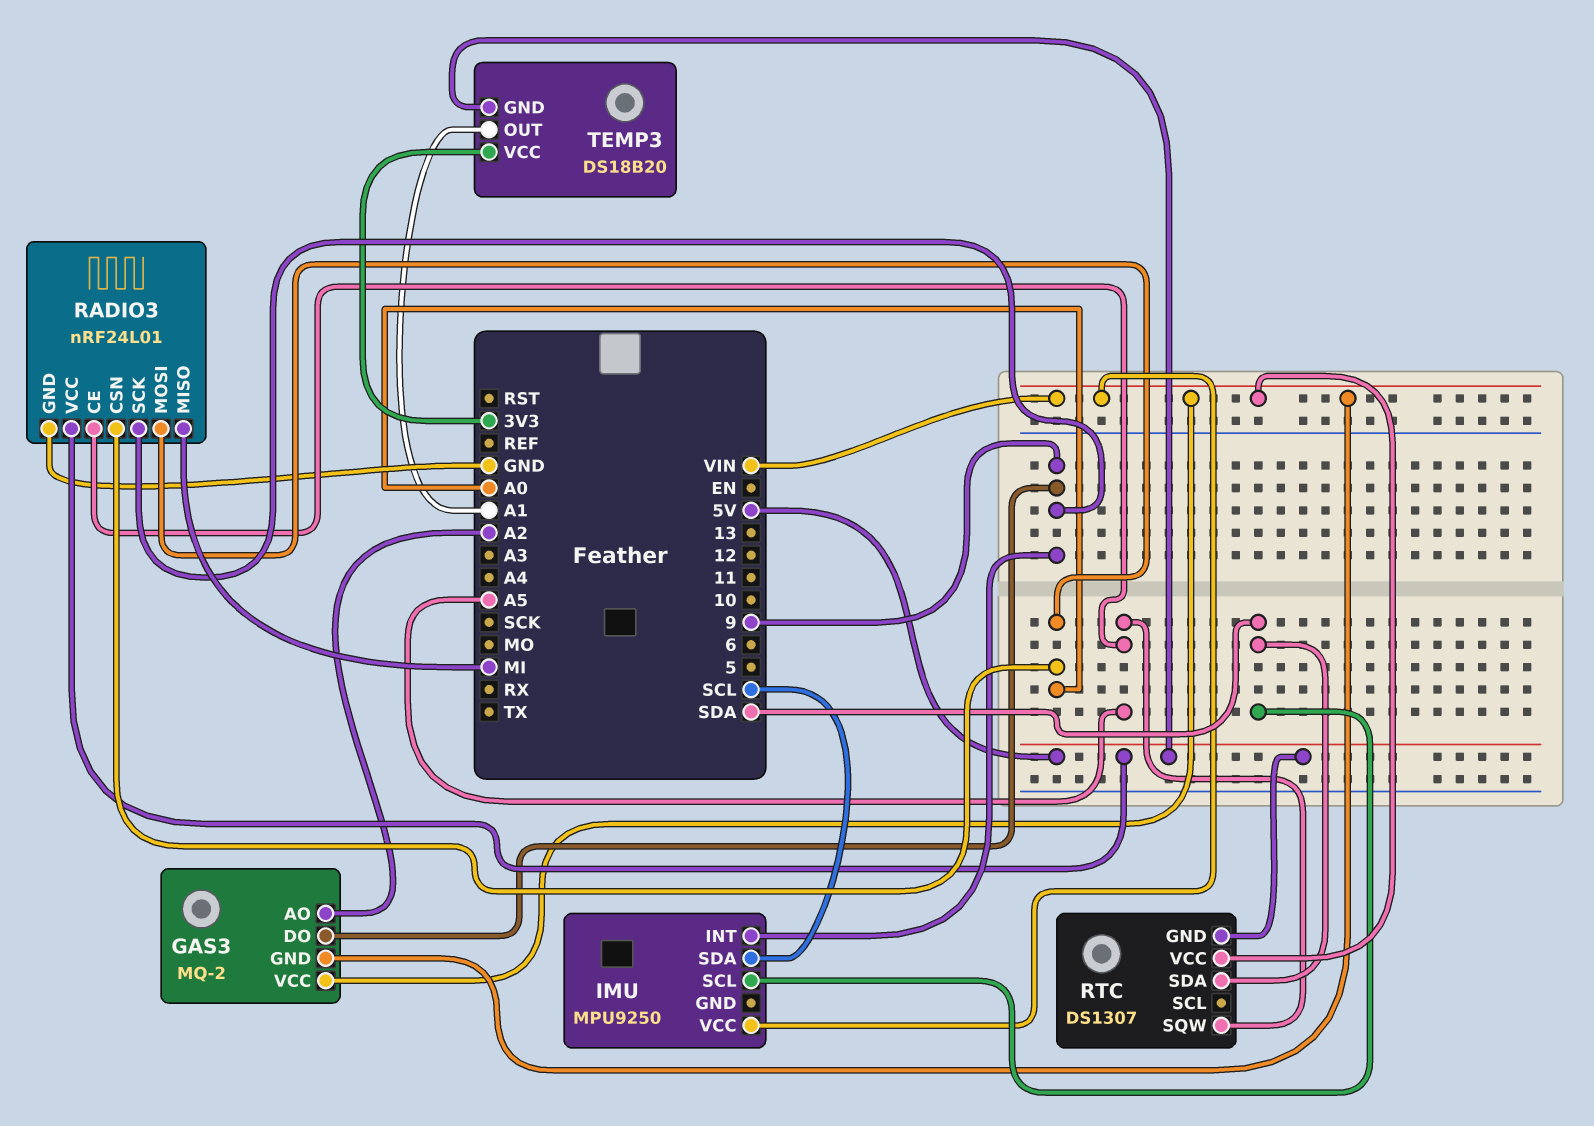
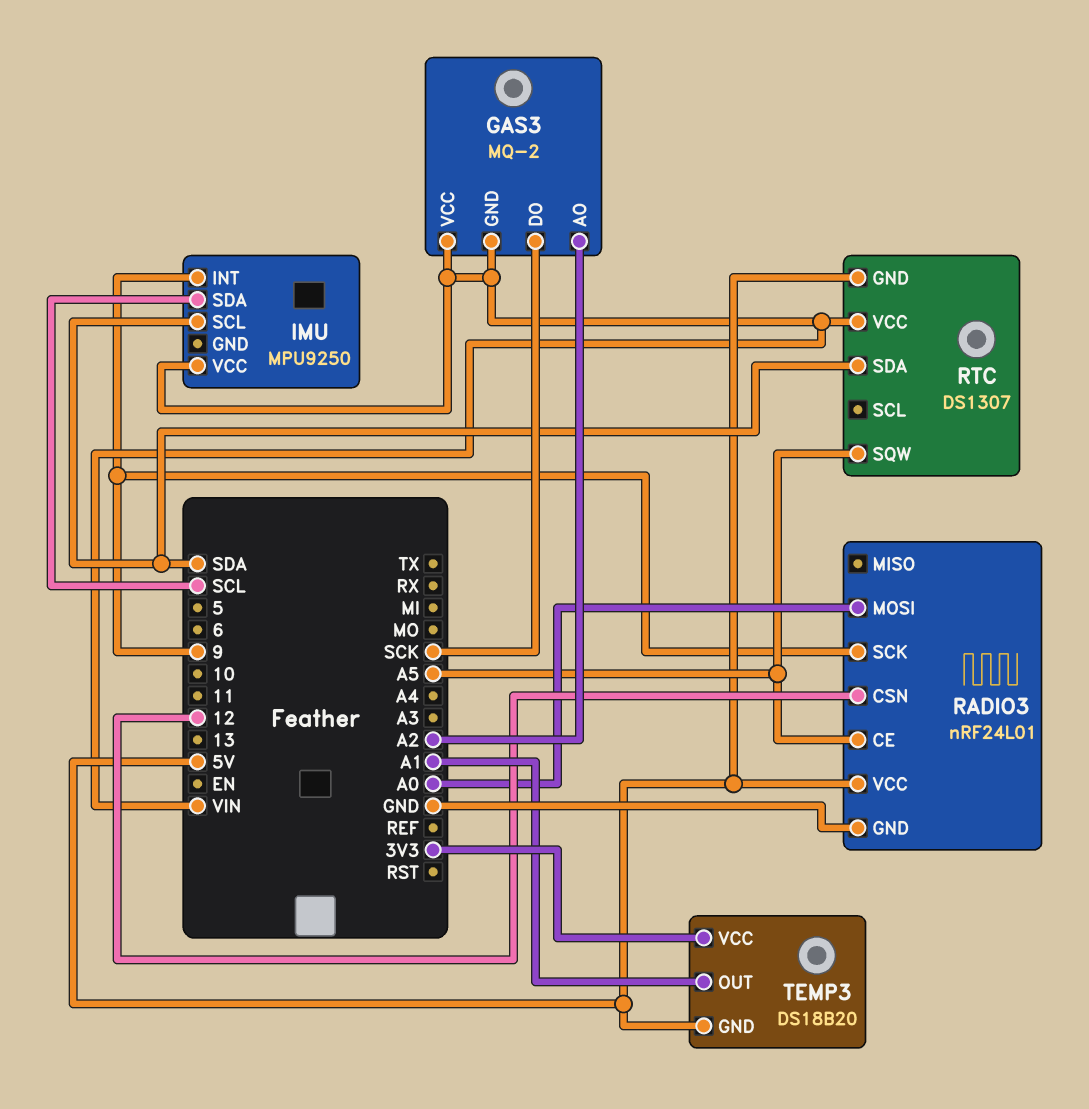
GAS3 pin DO: 9 -> SCK
RADIO3 pin CSN: A0 -> 12
RADIO3 pin MISO: MI -> none

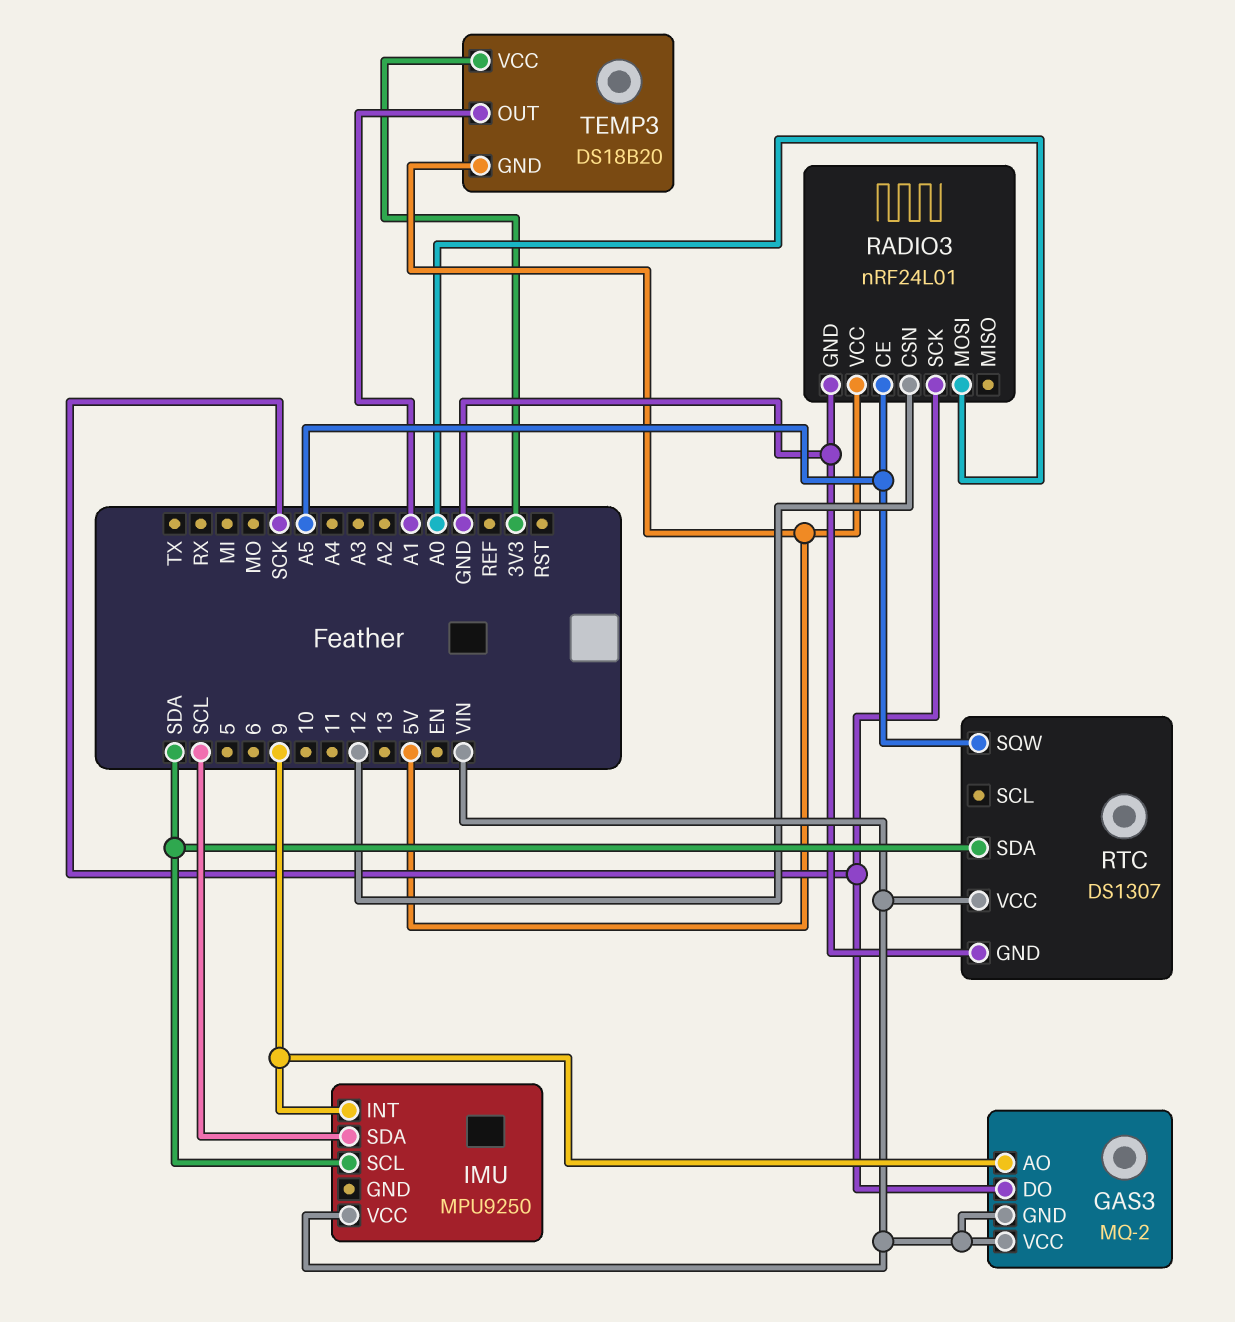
GAS3 pin AO: A2 -> 9
RADIO3 pin SCK: 9 -> SCK
RTC pin GND: 5V -> GND

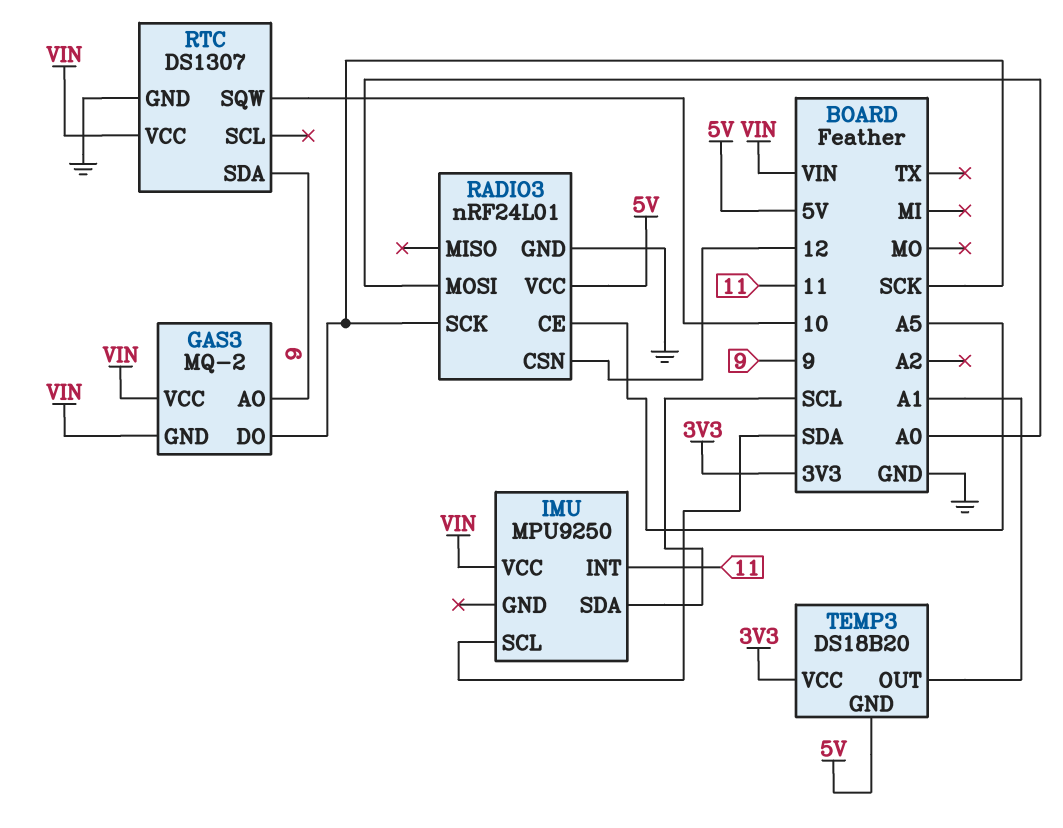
IMU pin INT: 9 -> 11
RTC pin SDA: SDA -> 9
RTC pin SQW: A5 -> 10

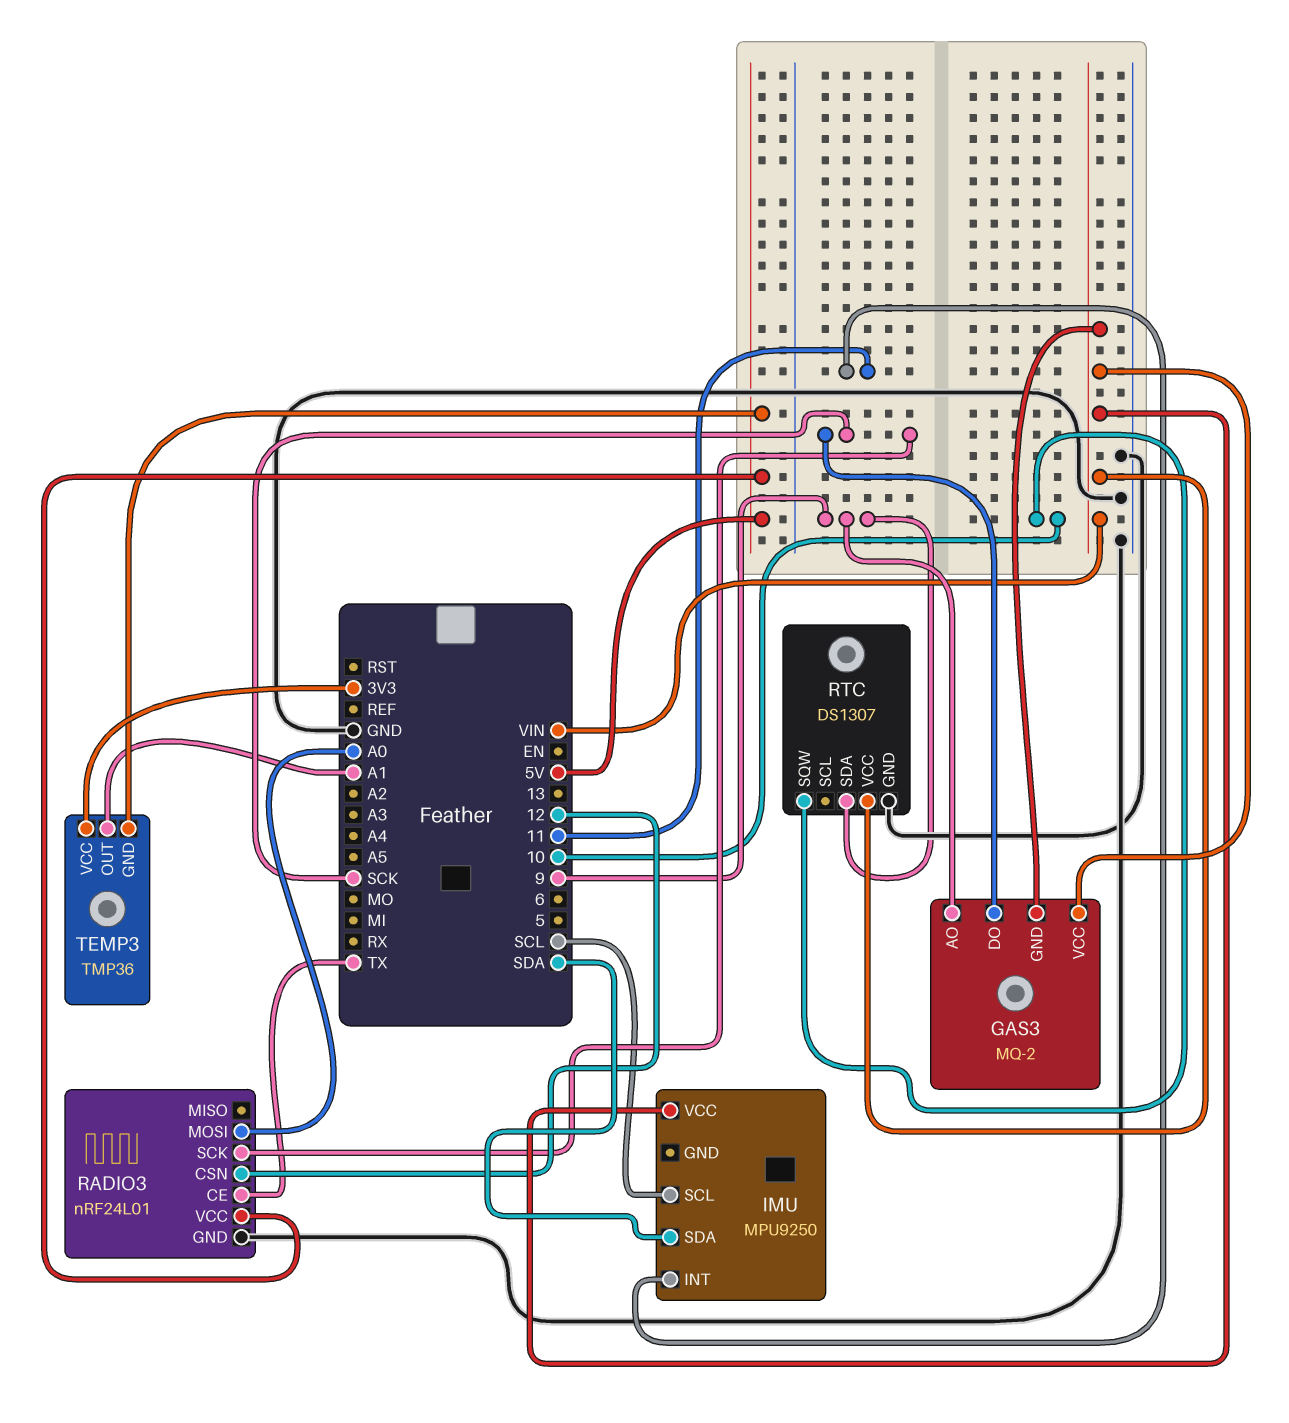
IMU pin SCL: SDA -> SCL
IMU pin SDA: SCL -> SDA
RADIO3 pin CE: A5 -> TX
TEMP3: DS18B20 -> TMP36

